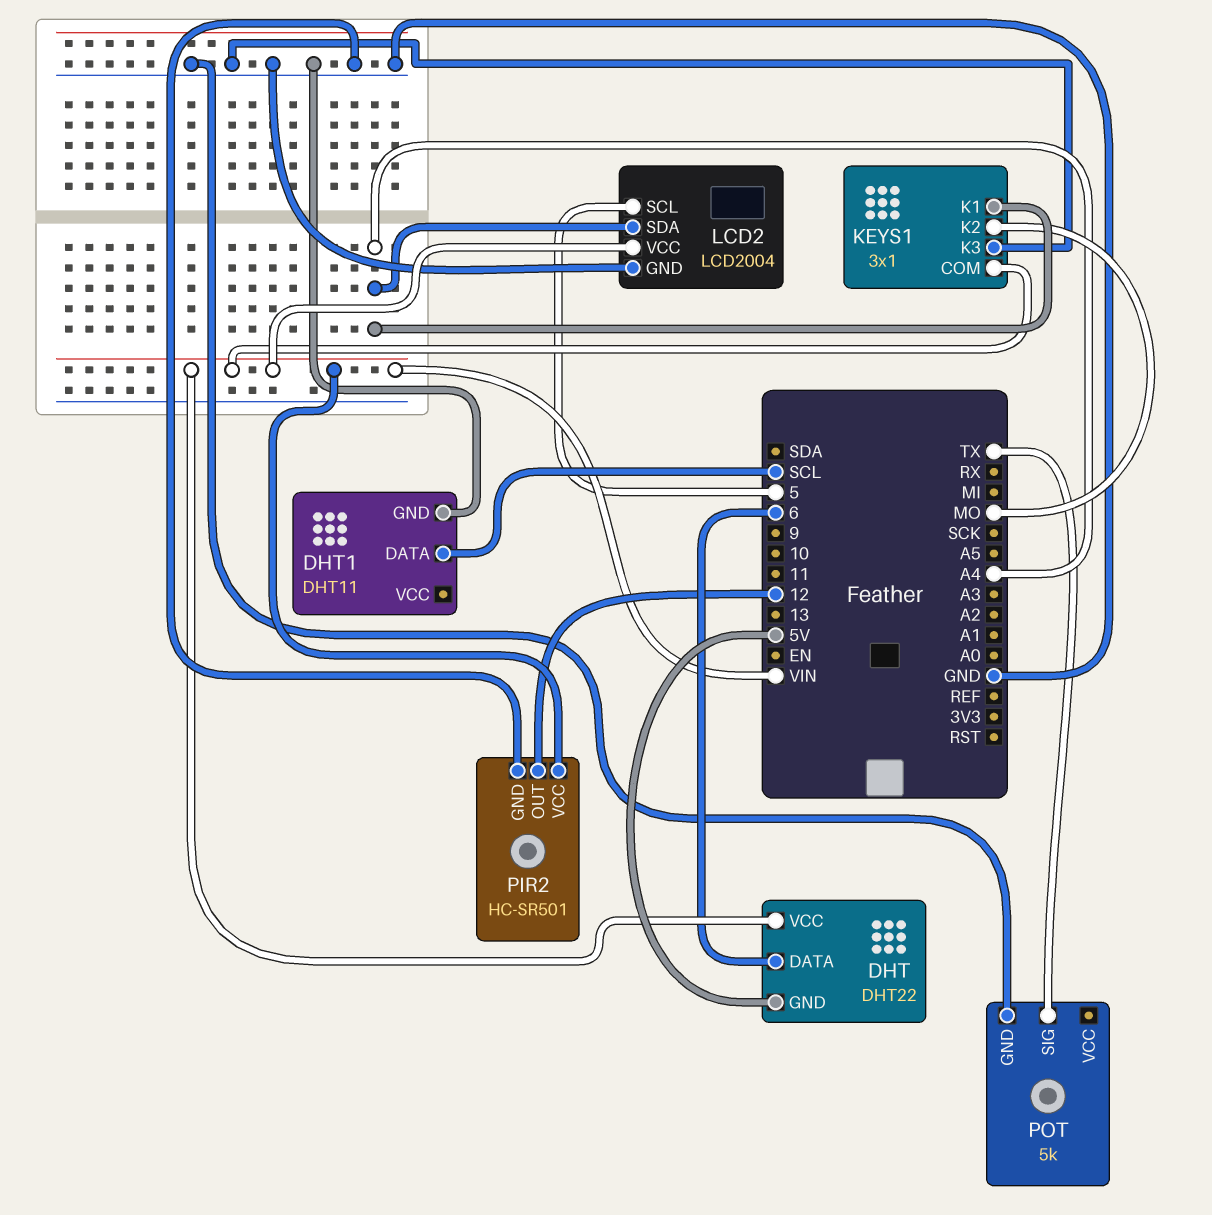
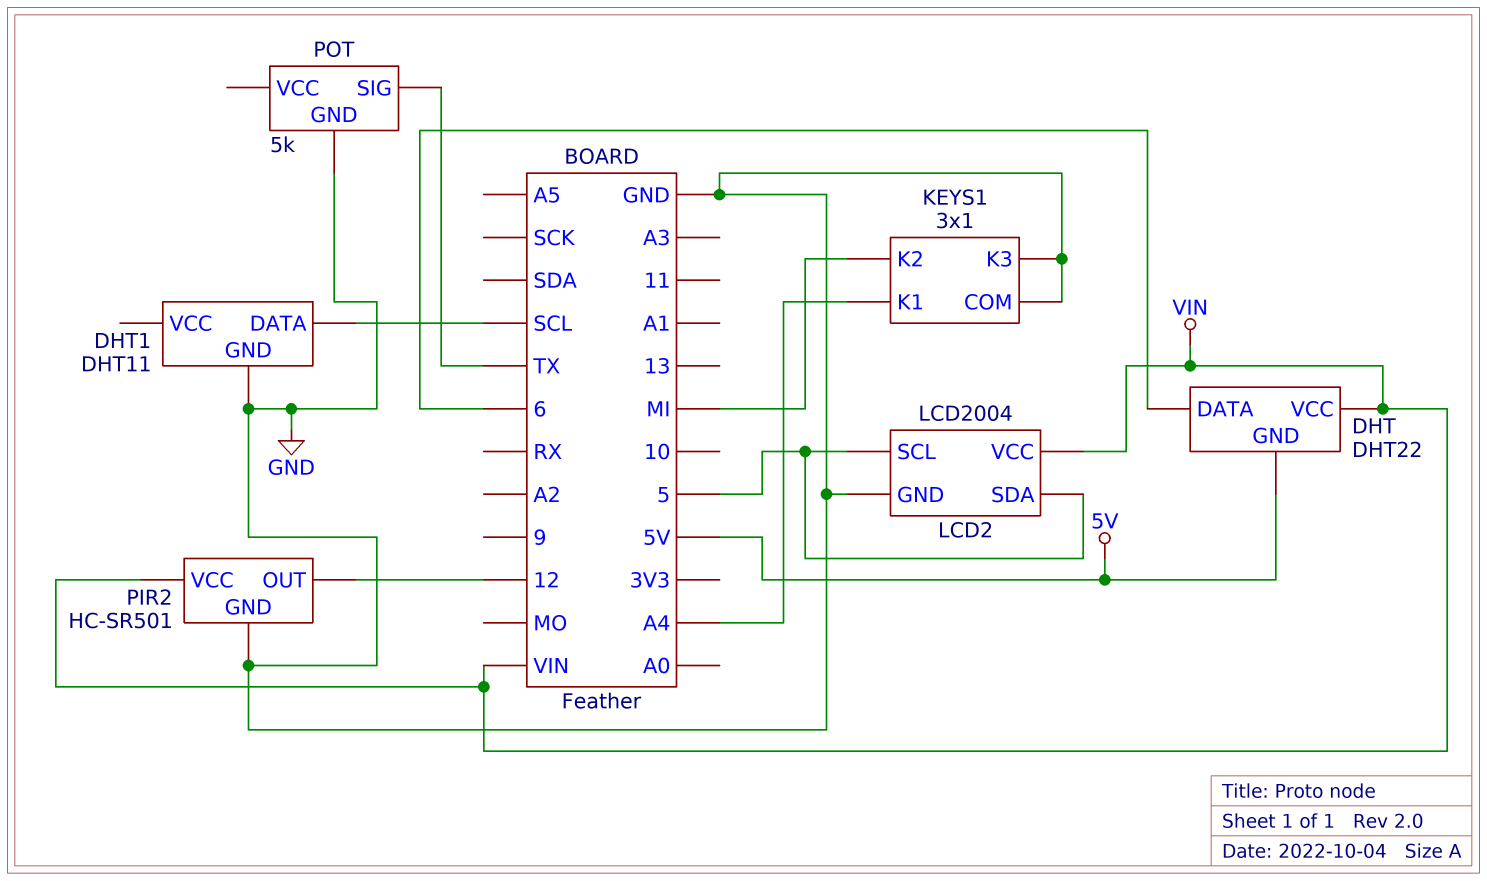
KEYS1 pin COM: VIN -> GND
KEYS1 pin K2: MO -> MI
LCD2 pin SDA: A4 -> 5

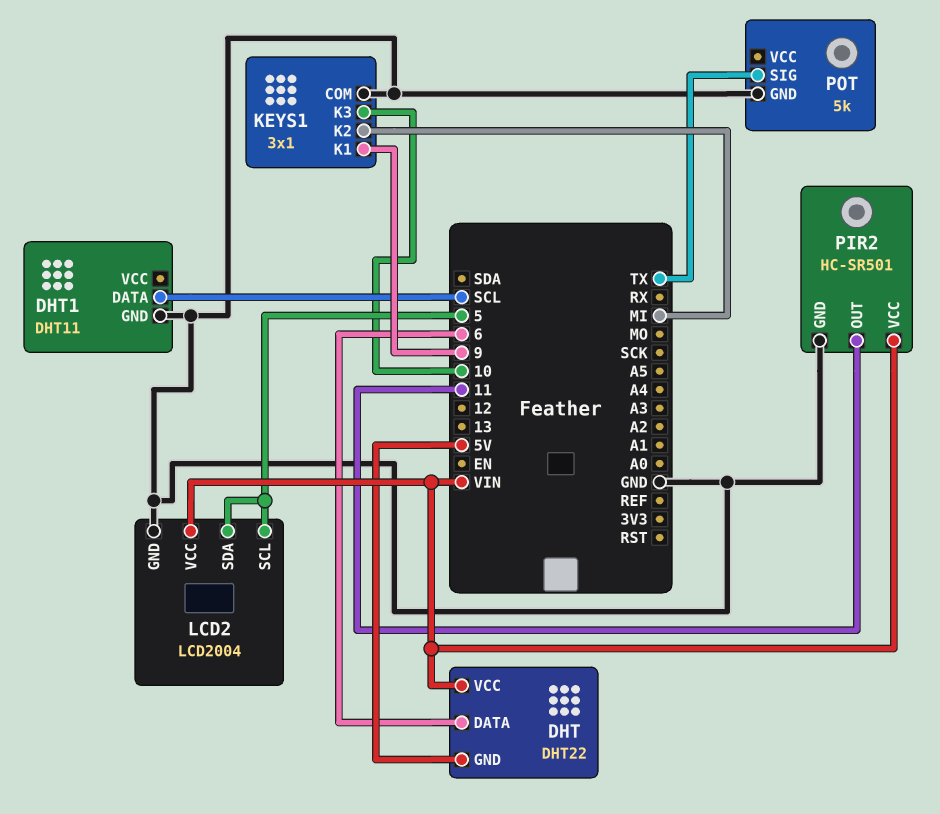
KEYS1 pin K1: A4 -> 9
KEYS1 pin K3: GND -> 10
PIR2 pin OUT: 12 -> 11

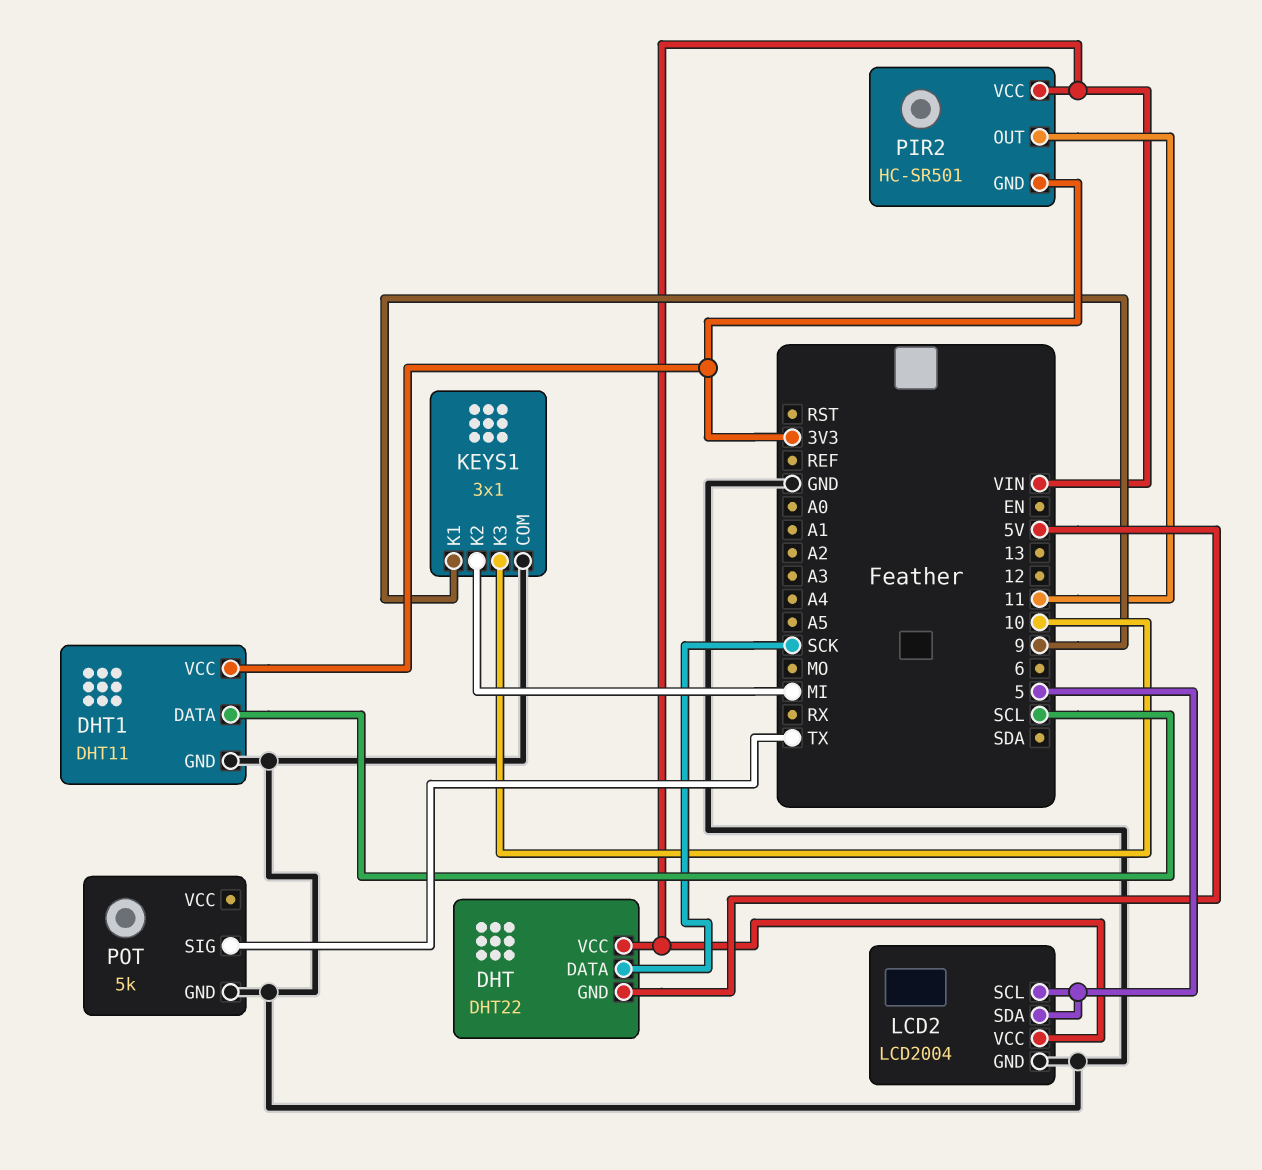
DHT pin DATA: 6 -> SCK
DHT1 pin VCC: none -> 3V3
PIR2 pin GND: GND -> 3V3

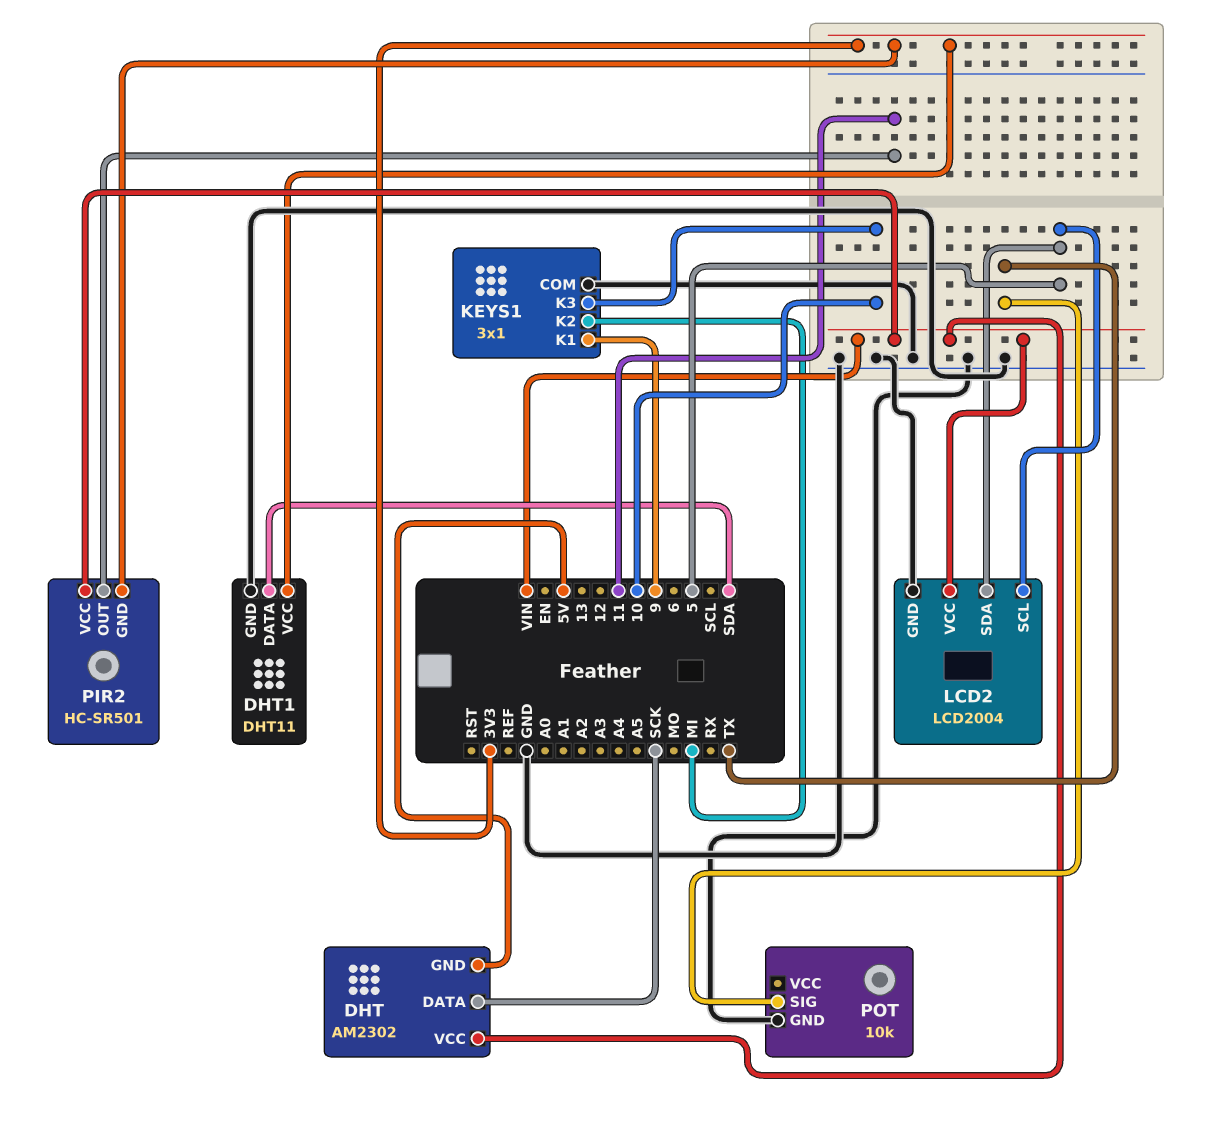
DHT: DHT22 -> AM2302
DHT1 pin DATA: SCL -> SDA
POT: 5k -> 10k

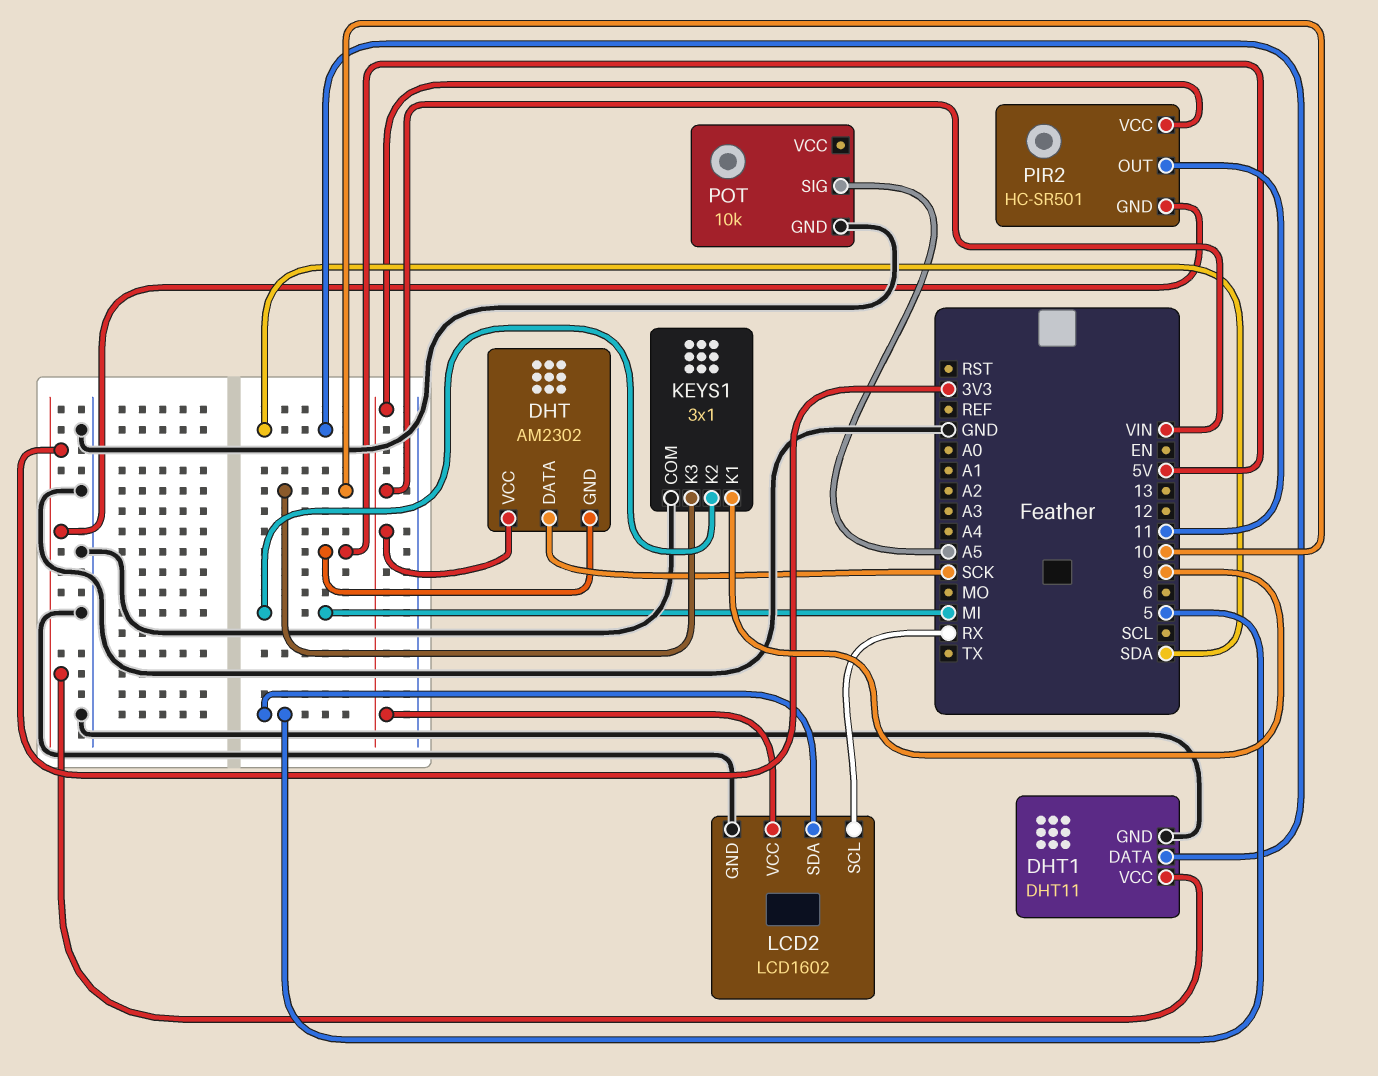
LCD2: LCD2004 -> LCD1602
LCD2 pin SCL: 5 -> RX
POT pin SIG: TX -> A5

